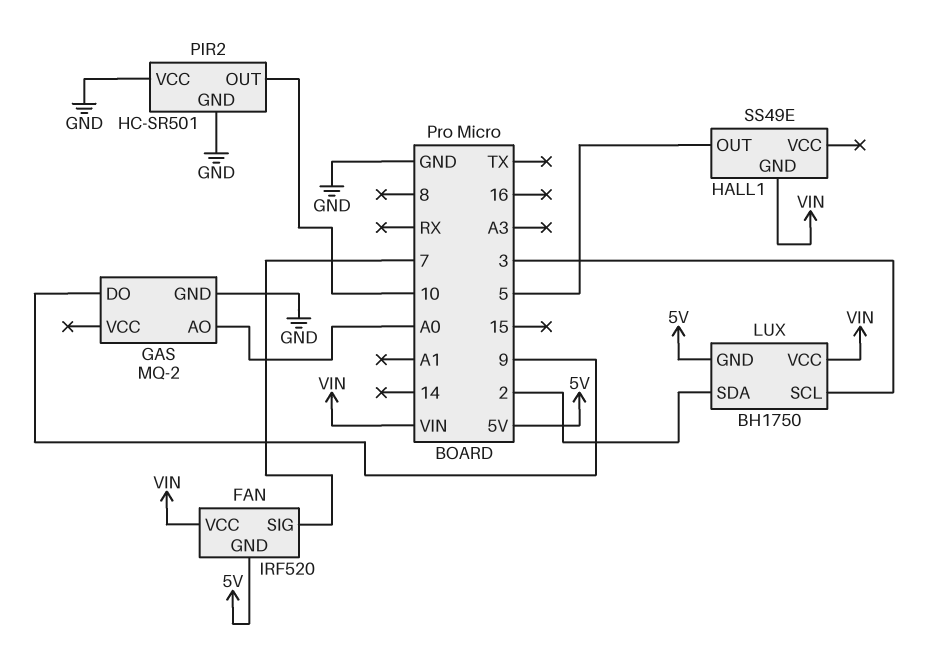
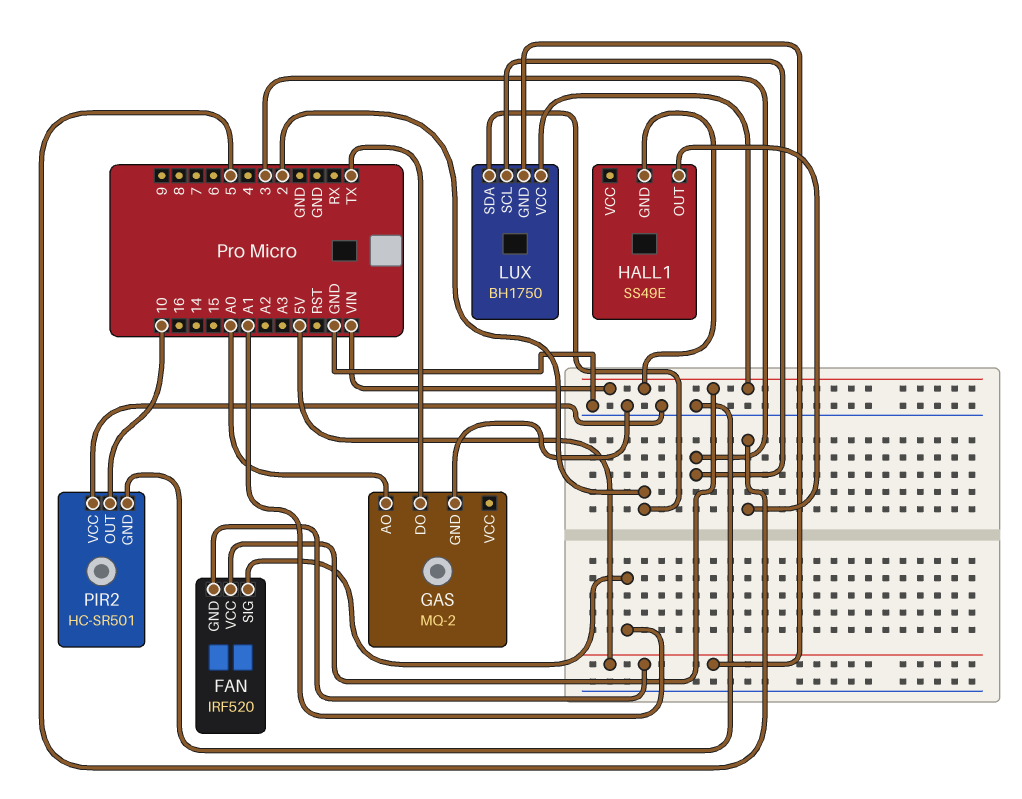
FAN pin SIG: 7 -> A1
GAS pin DO: 9 -> TX

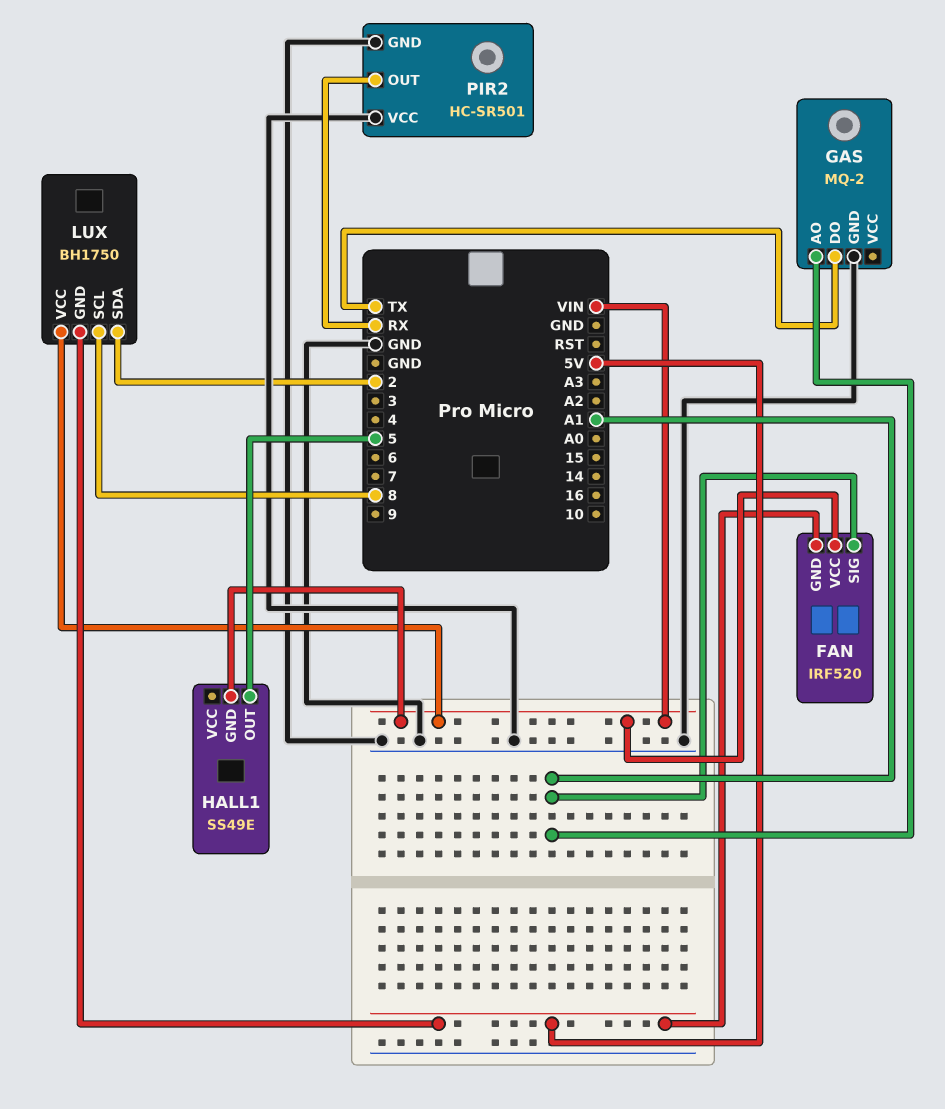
GAS pin AO: A0 -> A1
LUX pin SCL: 3 -> 8
PIR2 pin OUT: 10 -> RX

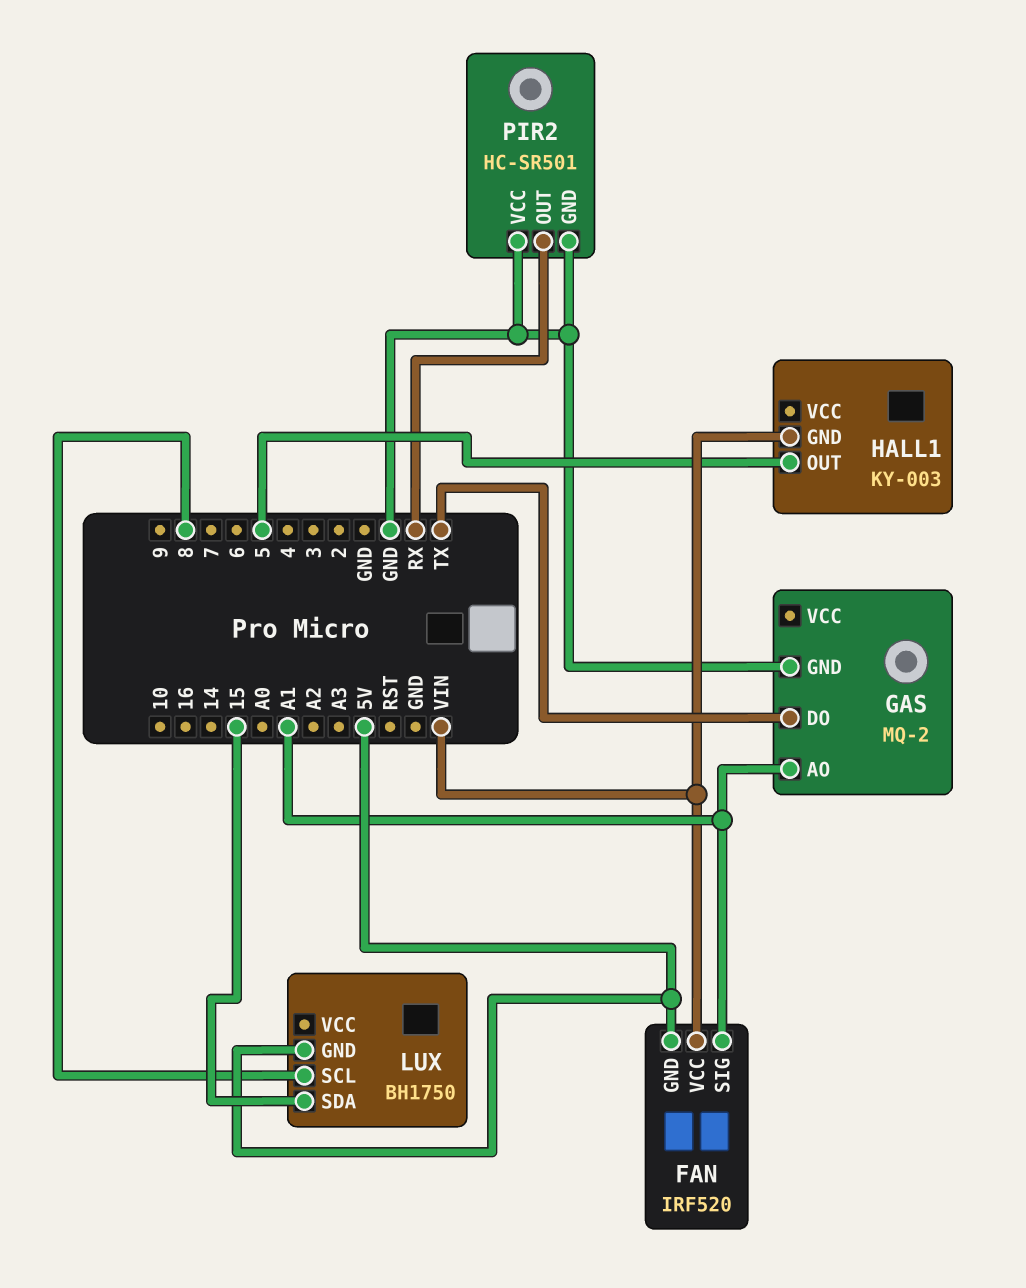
HALL1: SS49E -> KY-003
LUX pin SDA: 2 -> 15
LUX pin VCC: VIN -> none

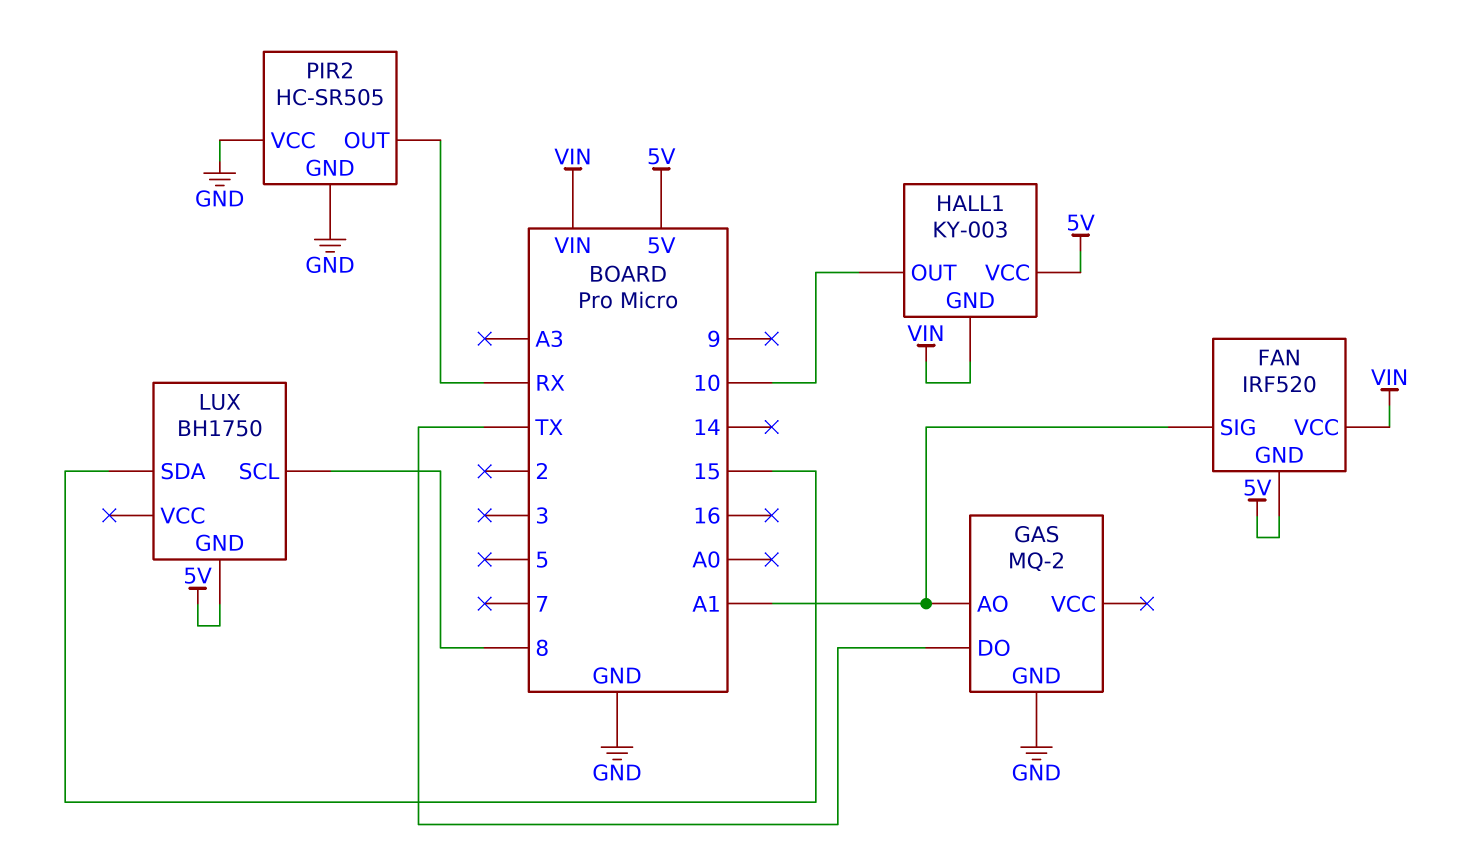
HALL1 pin OUT: 5 -> 10
HALL1 pin VCC: none -> 5V
PIR2: HC-SR501 -> HC-SR505

